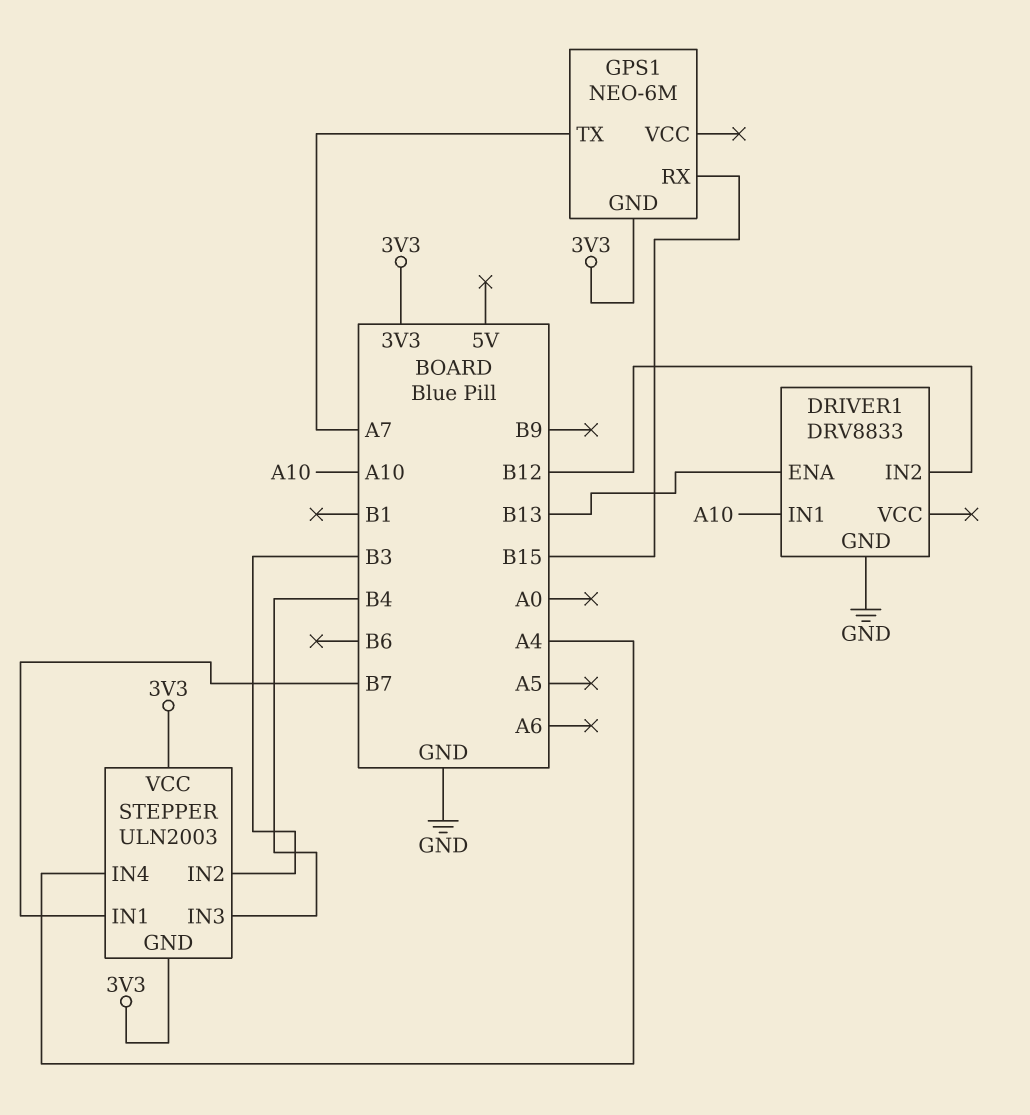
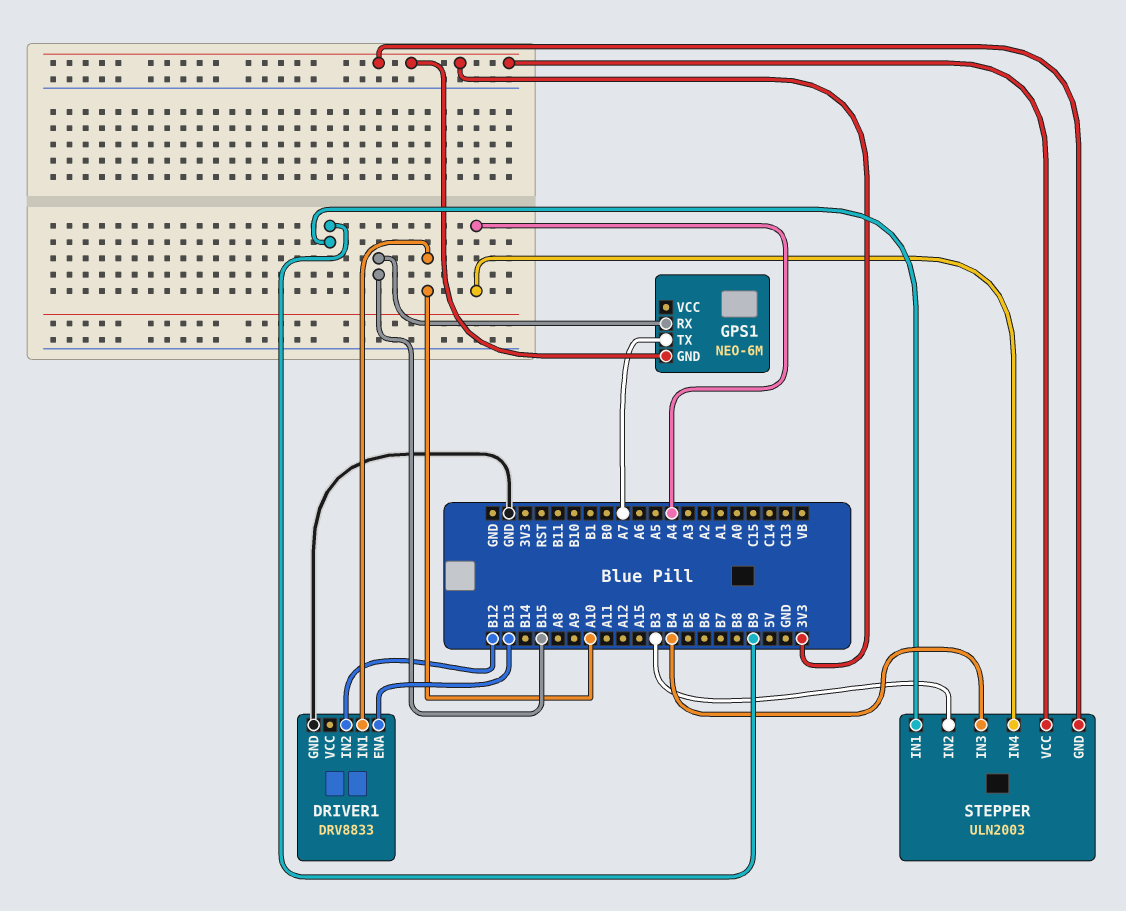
STEPPER pin IN1: B7 -> B9

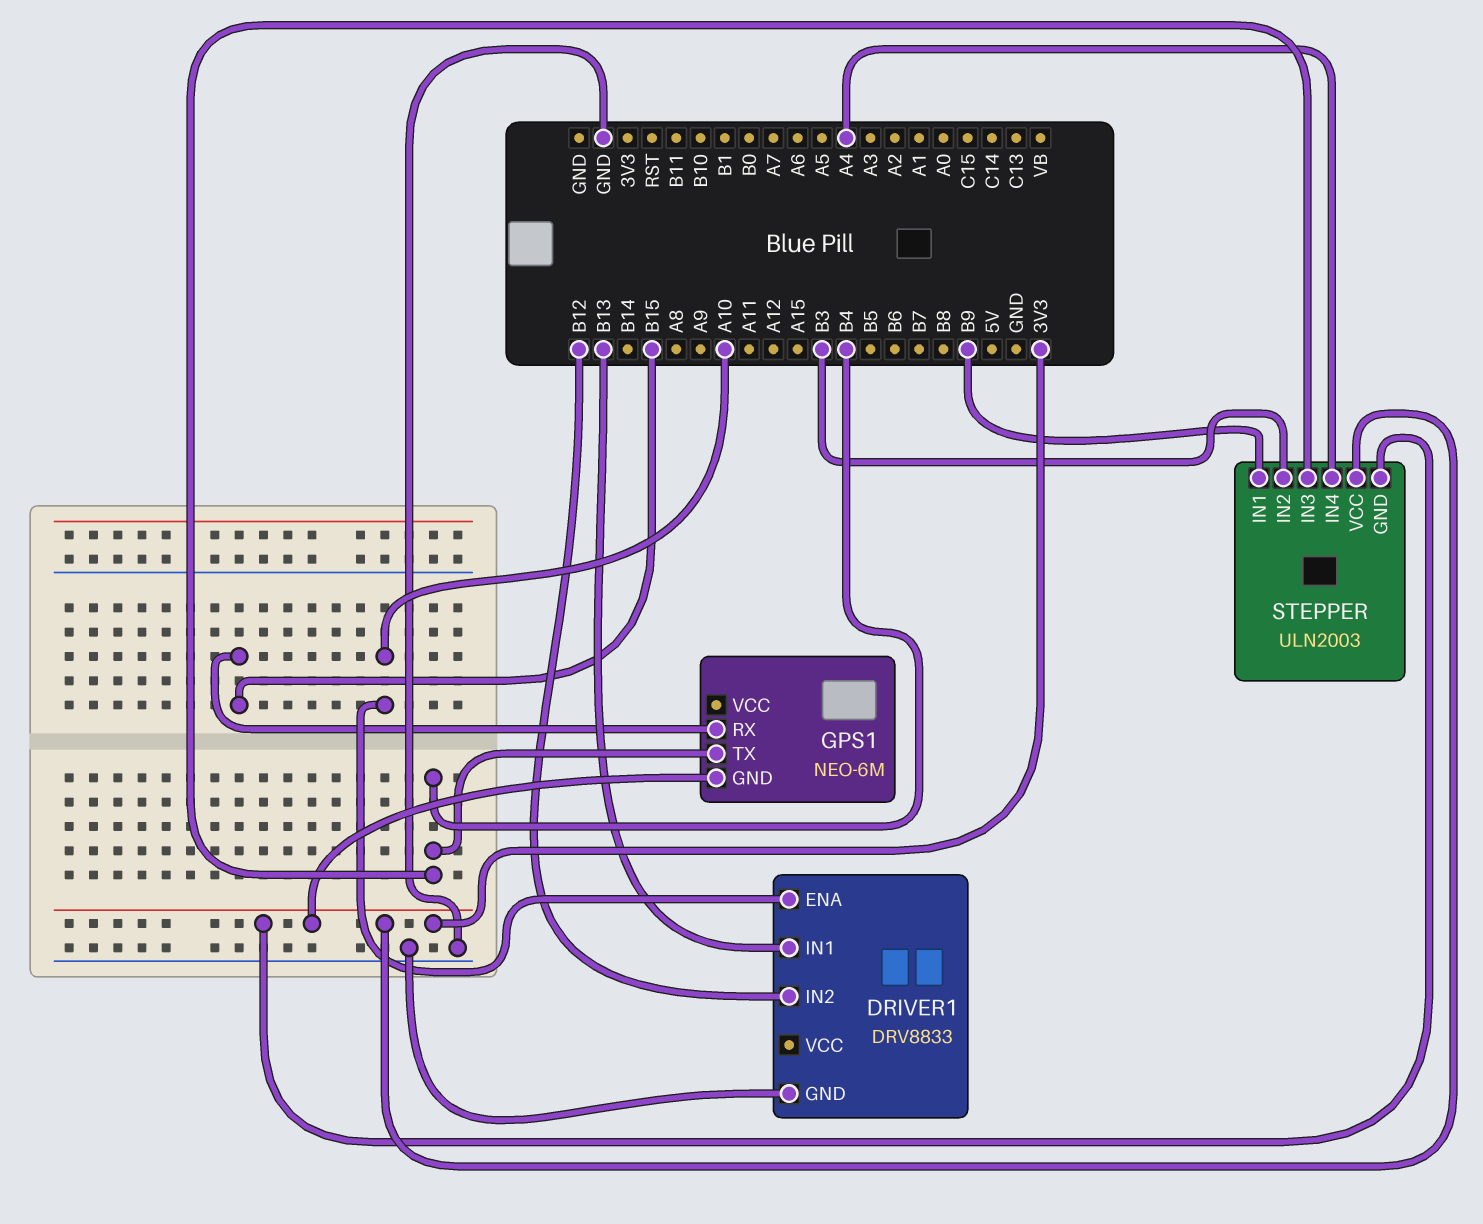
DRIVER1 pin ENA: B13 -> A10
DRIVER1 pin IN1: A10 -> B13
GPS1 pin TX: A7 -> B4

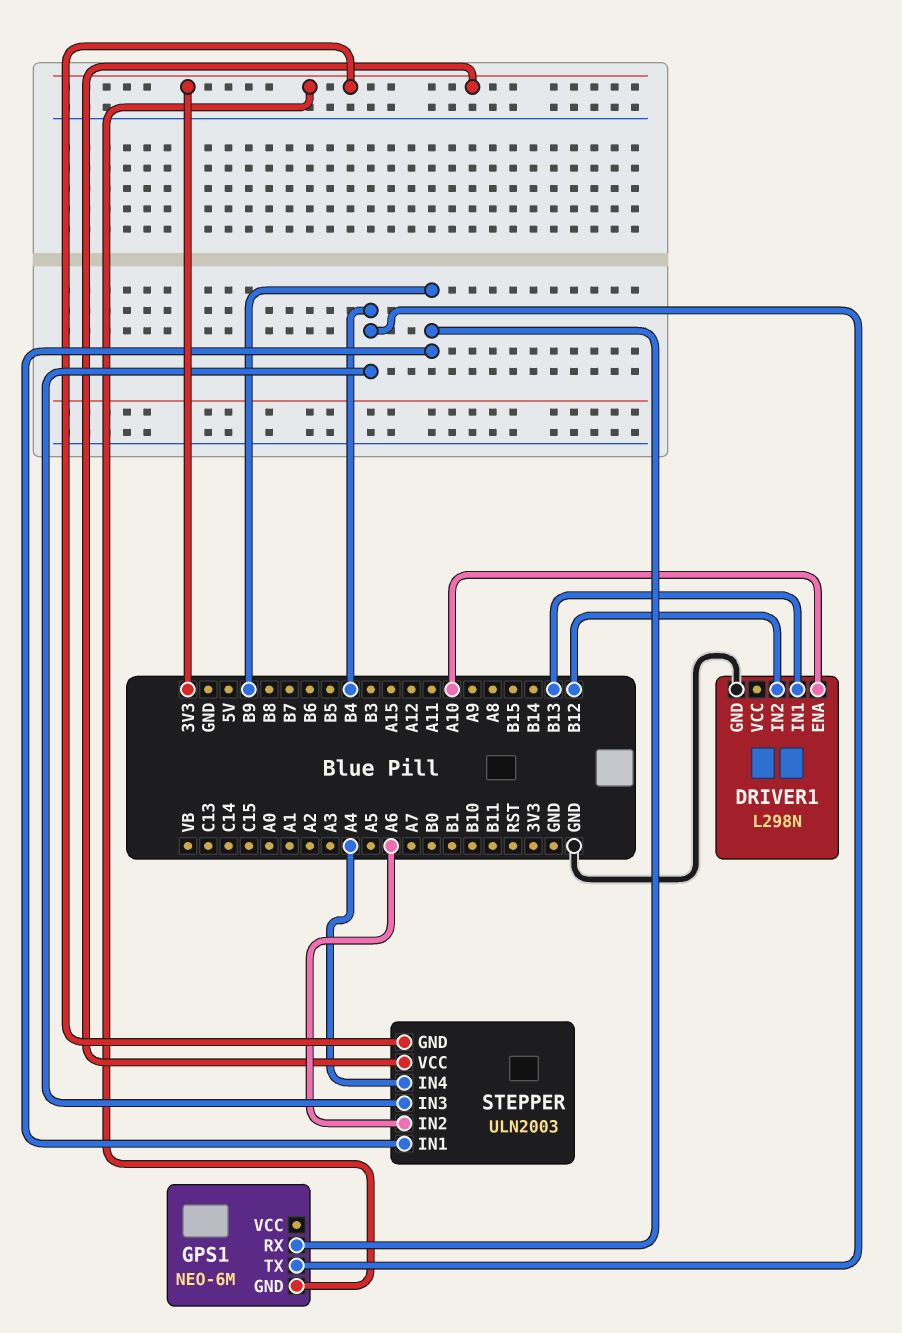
DRIVER1: DRV8833 -> L298N
GPS1 pin RX: B15 -> B9
STEPPER pin IN2: B3 -> A6

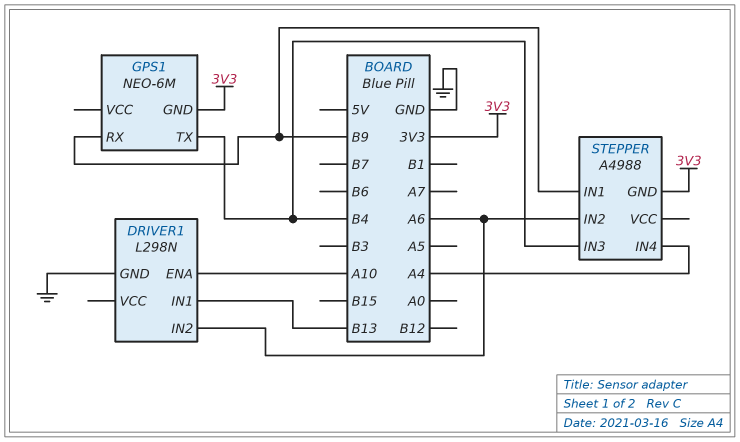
DRIVER1 pin IN2: B12 -> A6
STEPPER: ULN2003 -> A4988
STEPPER pin VCC: 3V3 -> none

